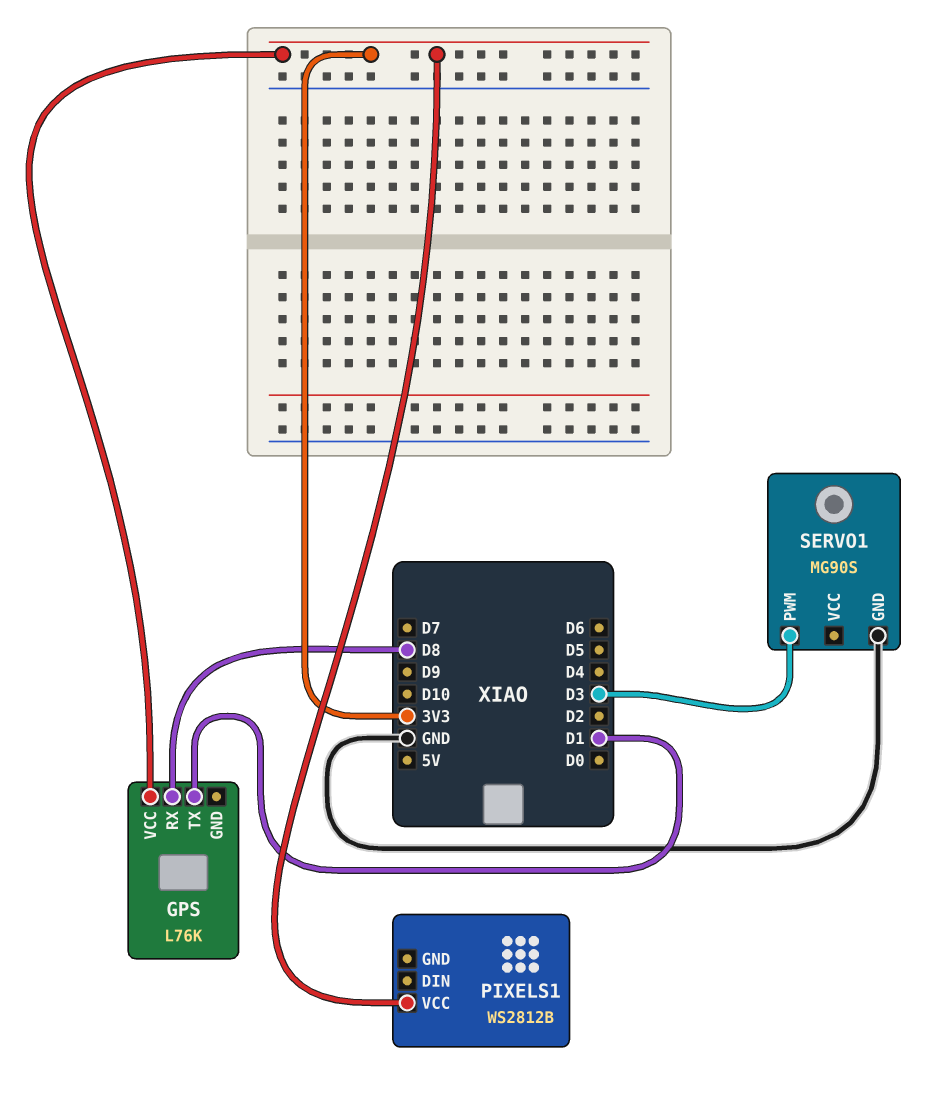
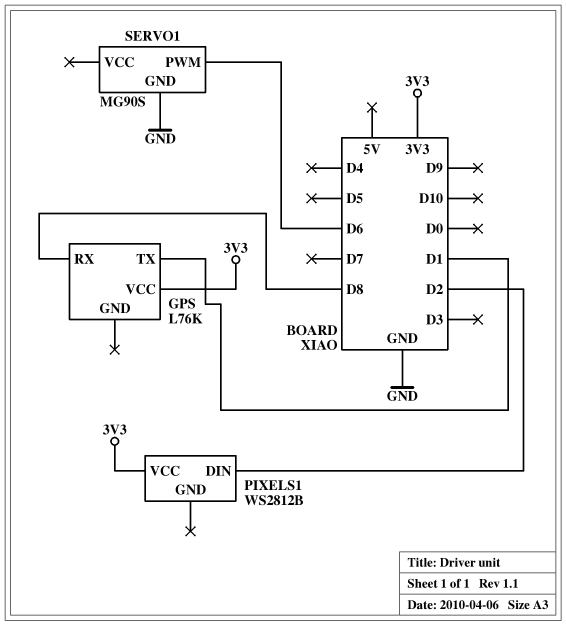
PIXELS1 pin DIN: none -> D2
SERVO1 pin PWM: D3 -> D6

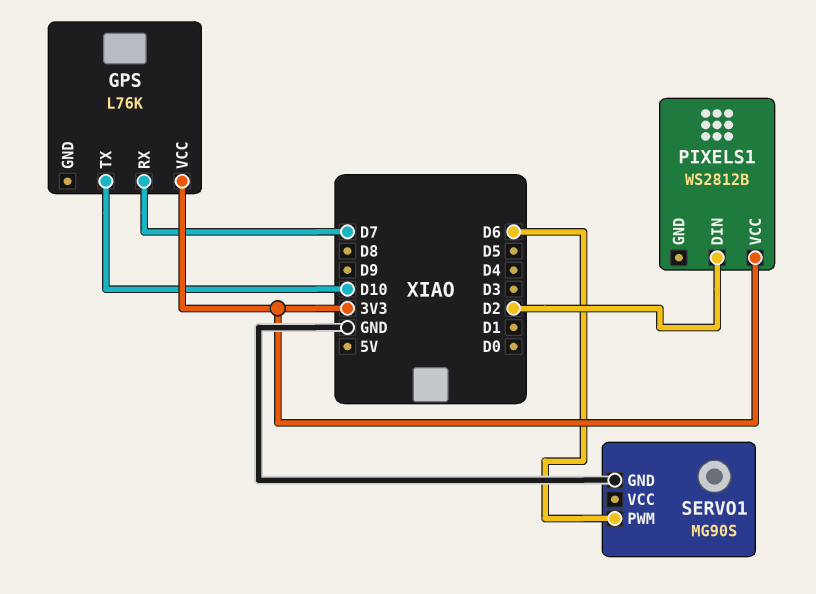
GPS pin RX: D8 -> D7
GPS pin TX: D1 -> D10

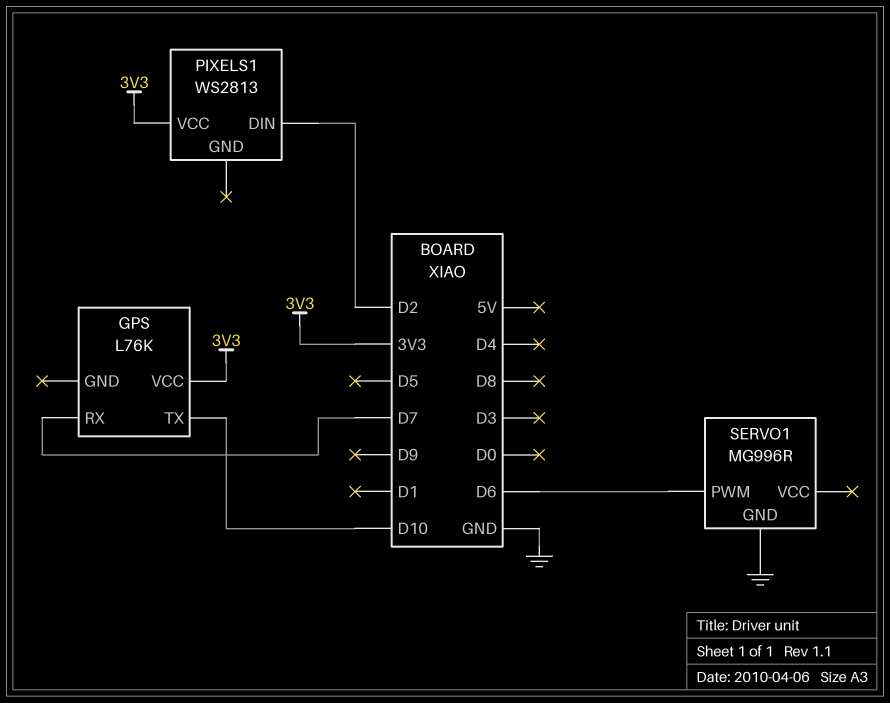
PIXELS1: WS2812B -> WS2813
SERVO1: MG90S -> MG996R

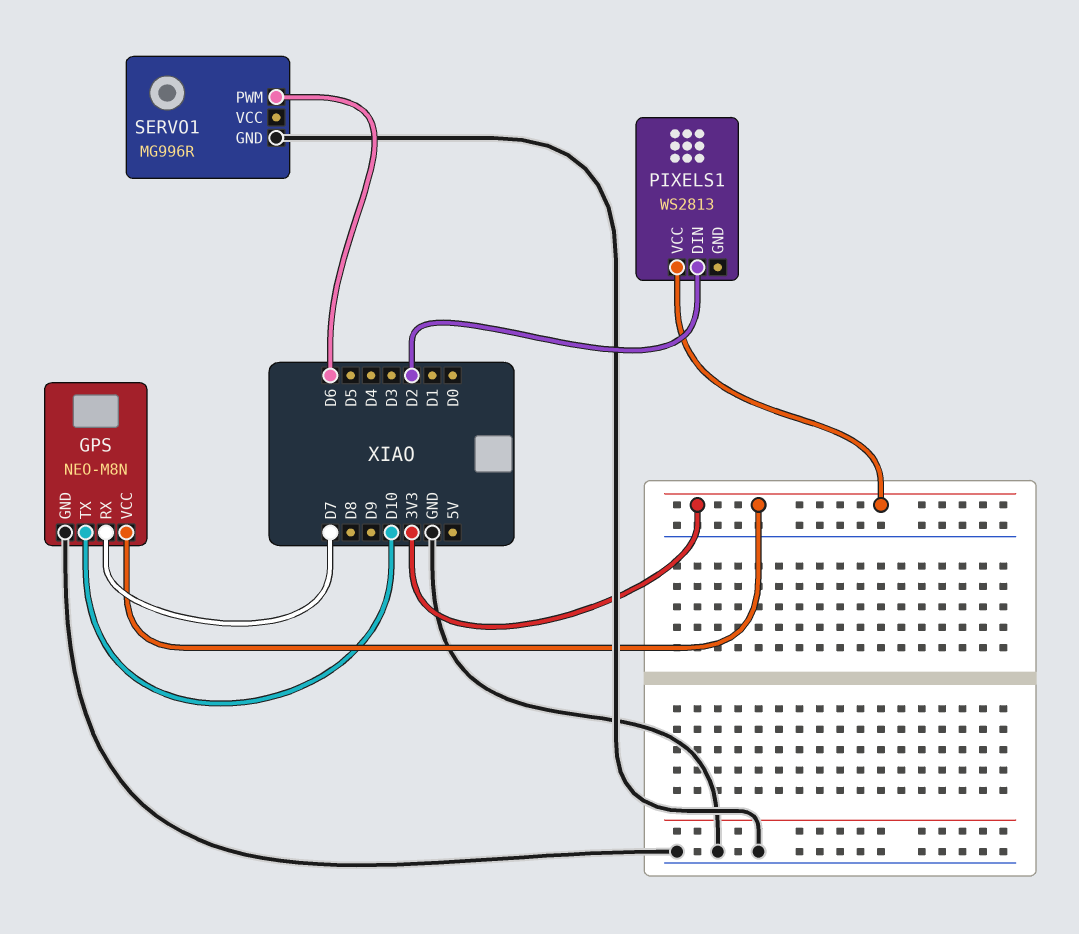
GPS: L76K -> NEO-M8N
GPS pin GND: none -> GND

